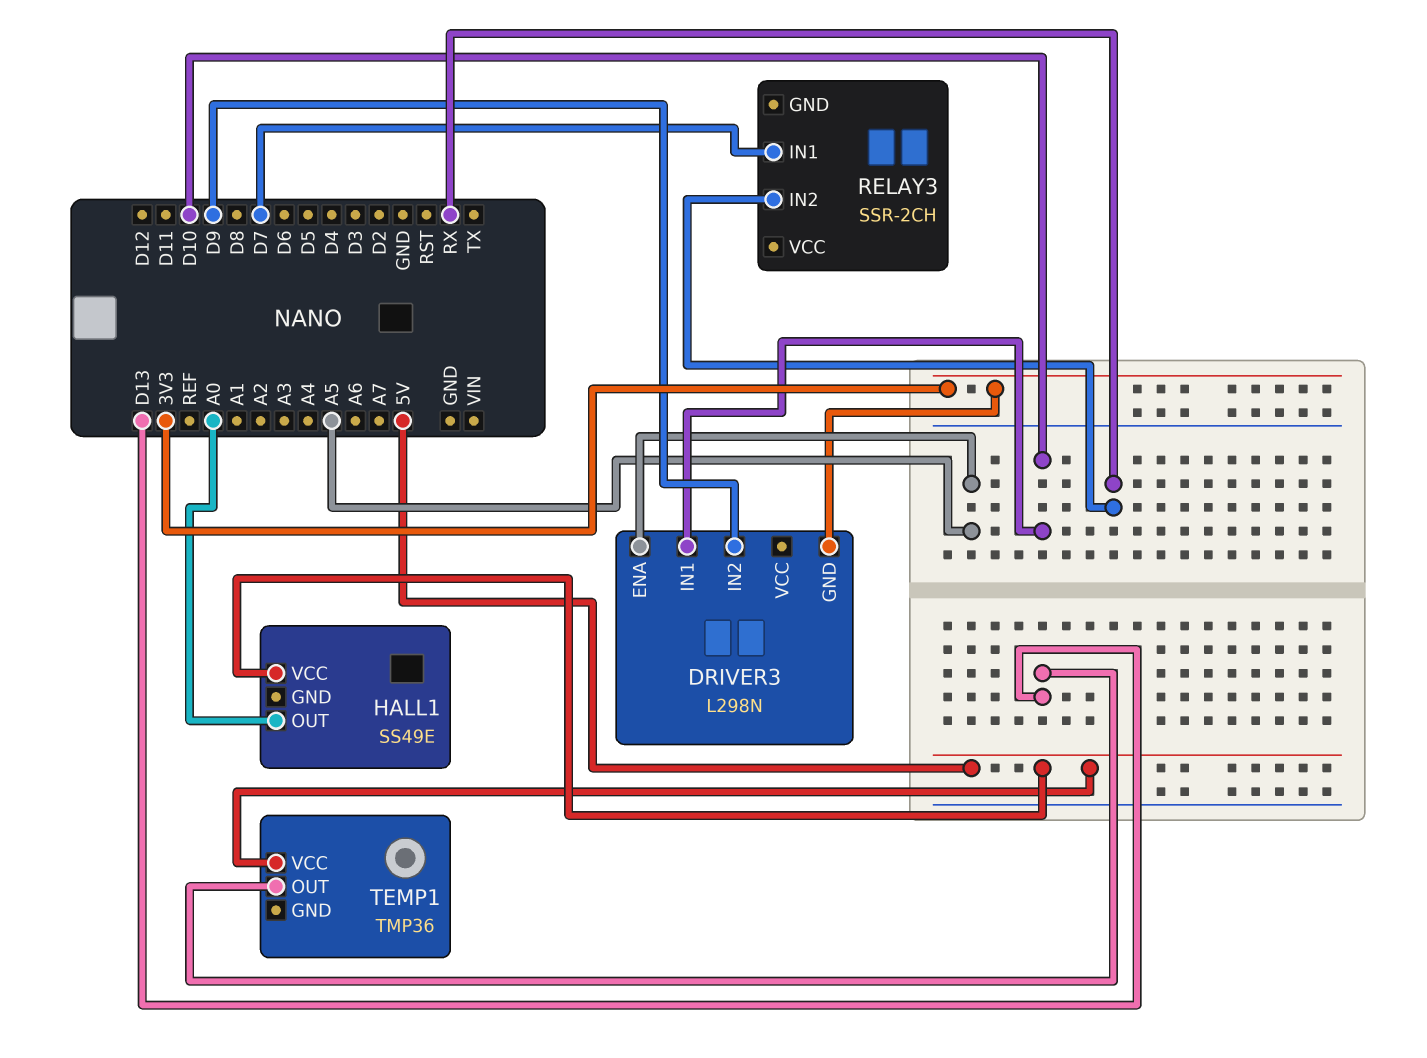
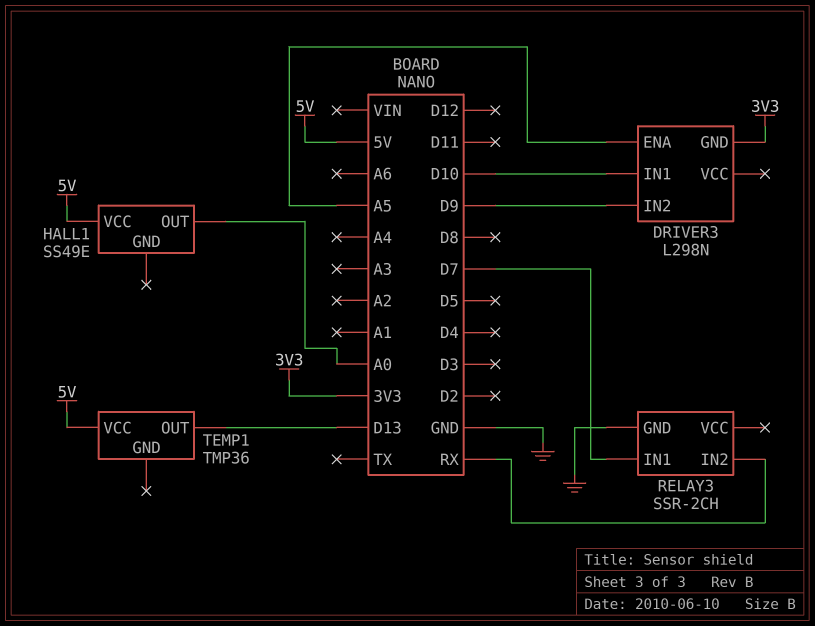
RELAY3 pin GND: none -> GND

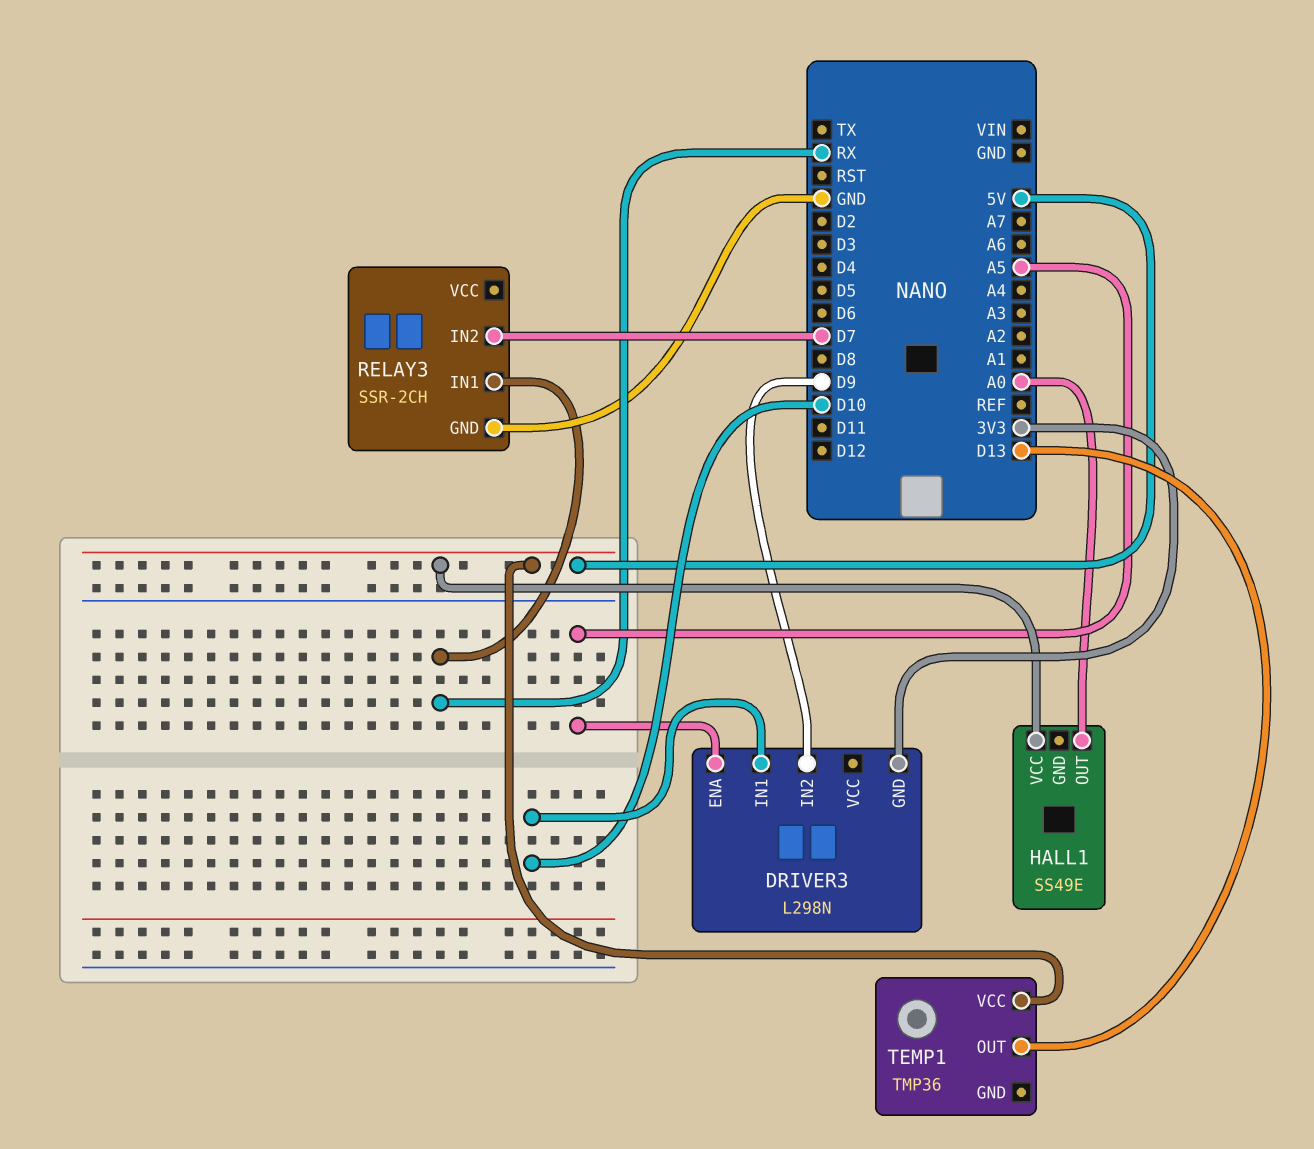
RELAY3 pin IN1: D7 -> RX
RELAY3 pin IN2: RX -> D7

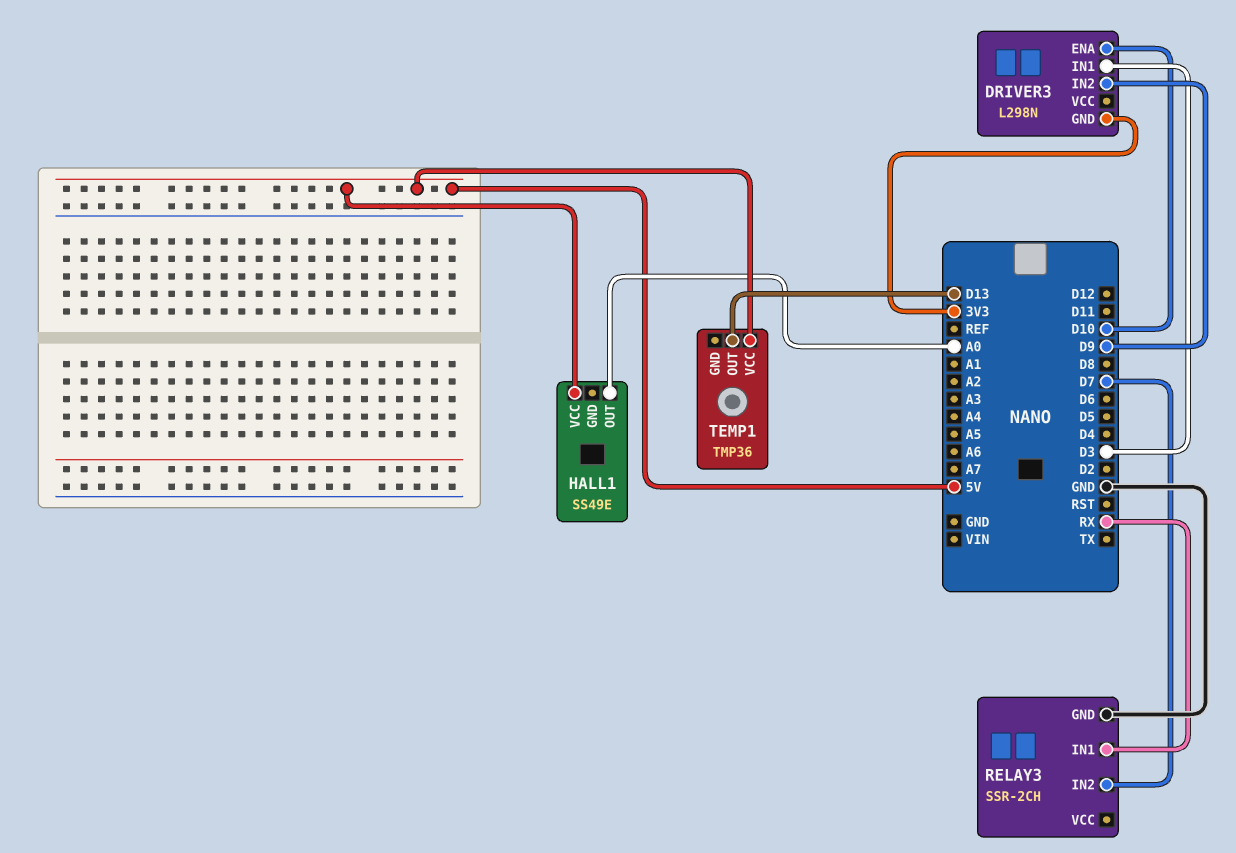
DRIVER3 pin ENA: A5 -> D10
DRIVER3 pin IN1: D10 -> D3

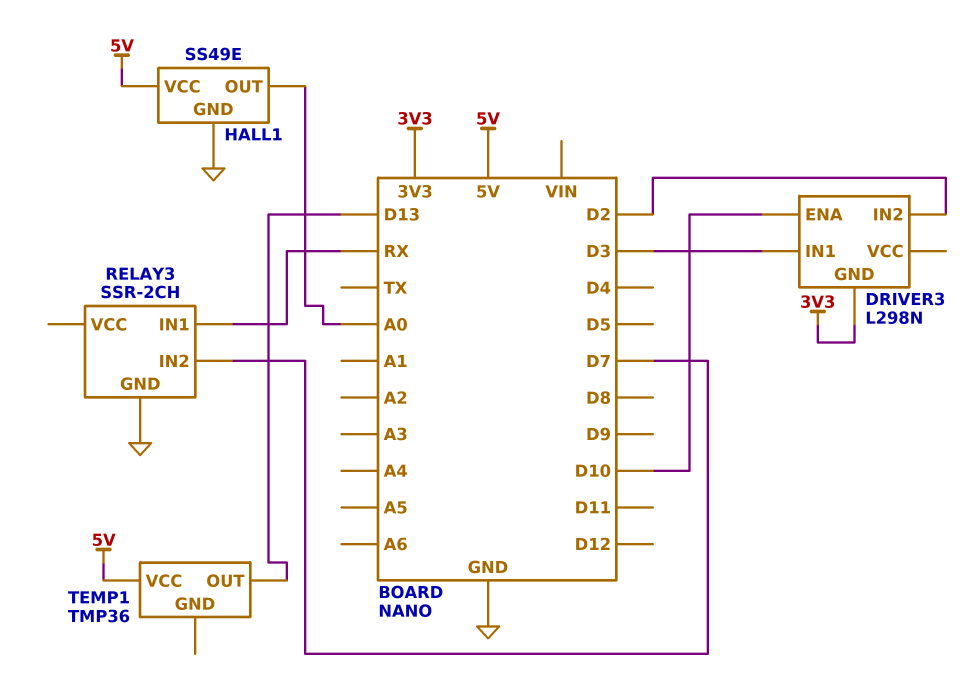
DRIVER3 pin IN2: D9 -> D2
HALL1 pin GND: none -> GND

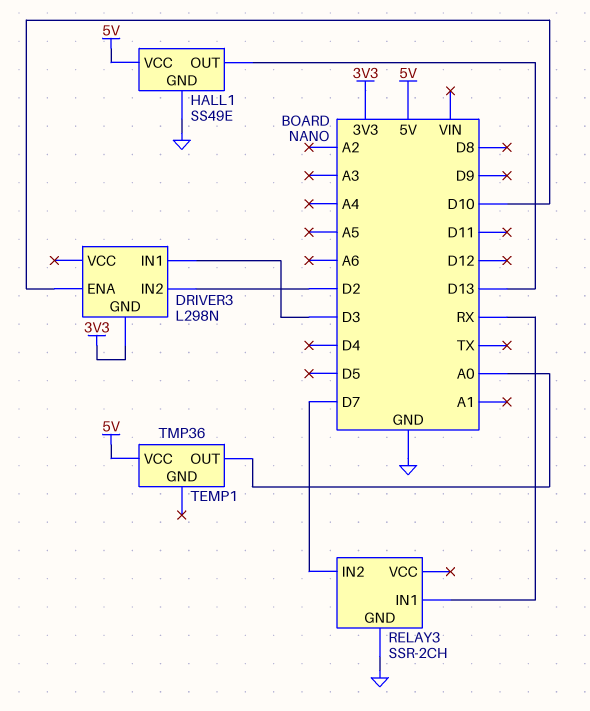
HALL1 pin OUT: A0 -> D13
TEMP1 pin OUT: D13 -> A0

